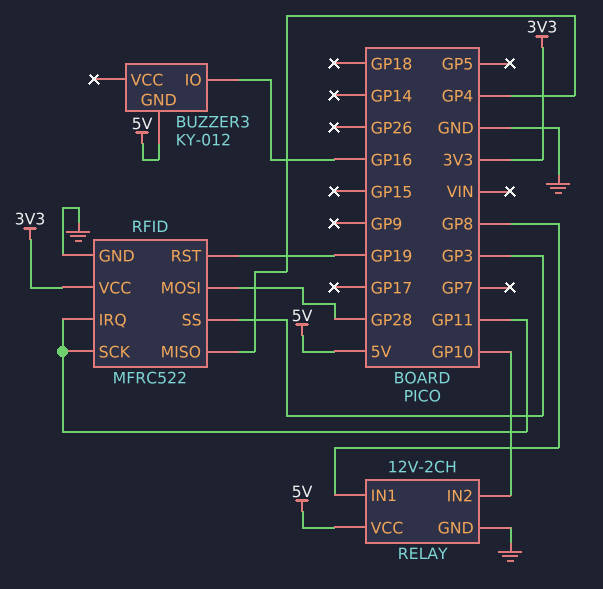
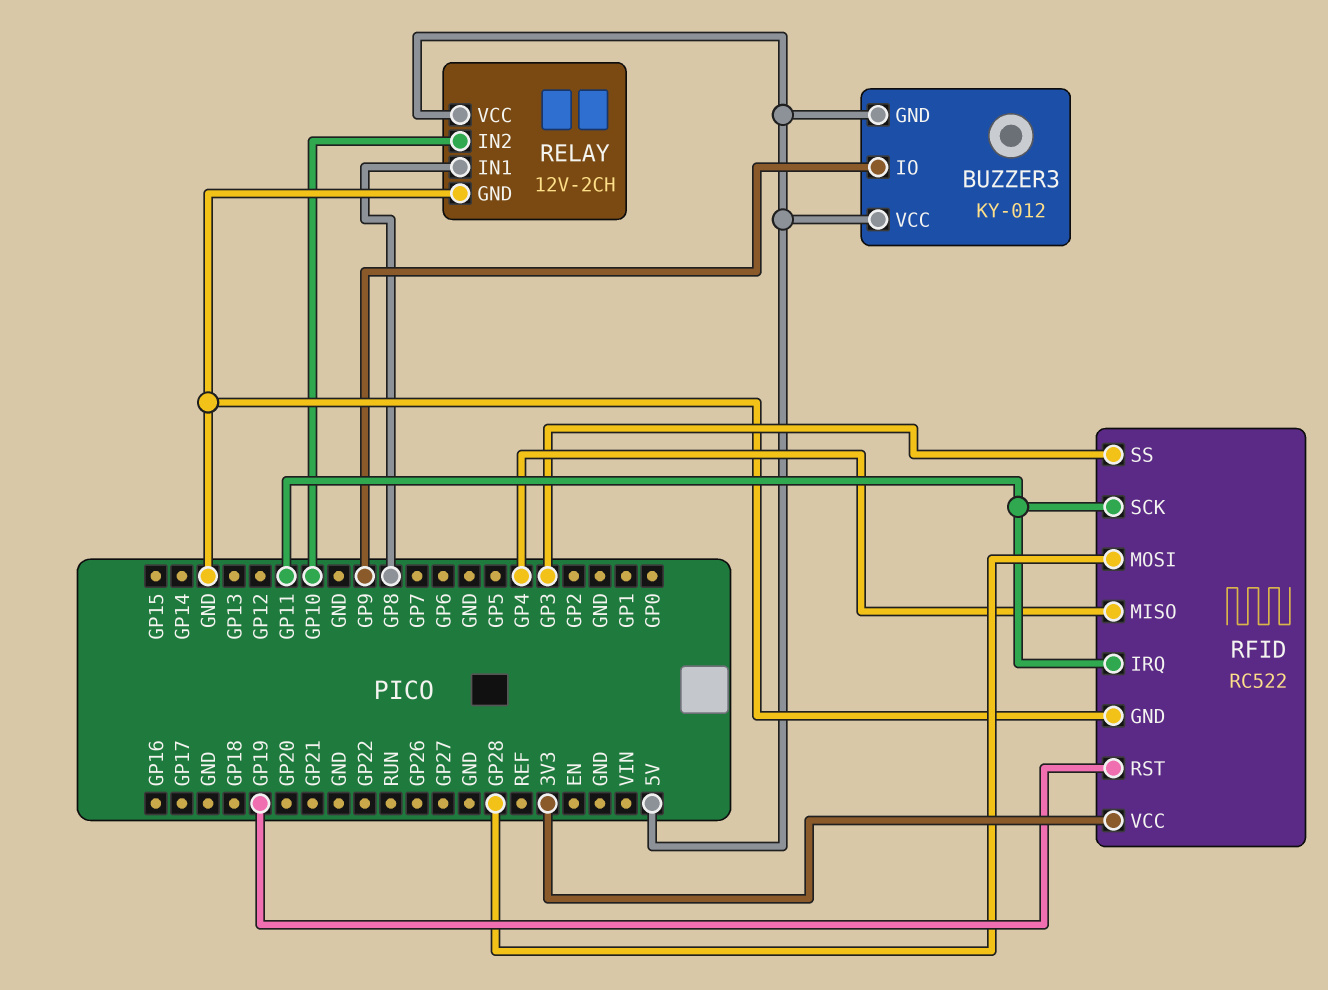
BUZZER3 pin IO: GP16 -> GP9
BUZZER3 pin VCC: none -> 5V
RFID: MFRC522 -> RC522

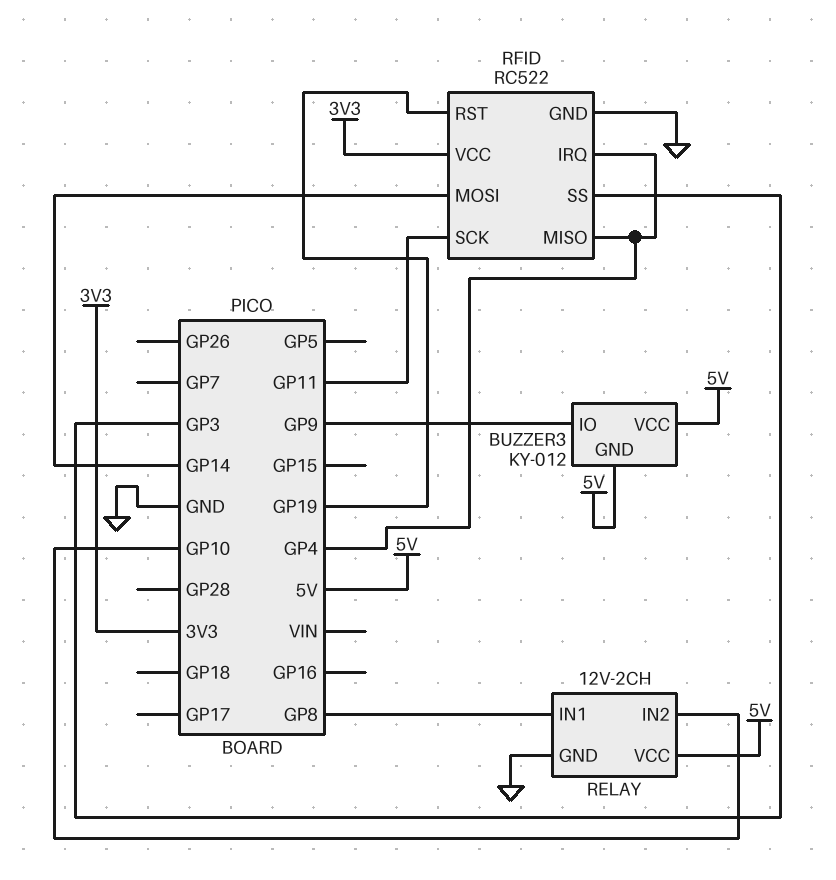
RFID pin IRQ: GP11 -> GP4
RFID pin MOSI: GP28 -> GP14

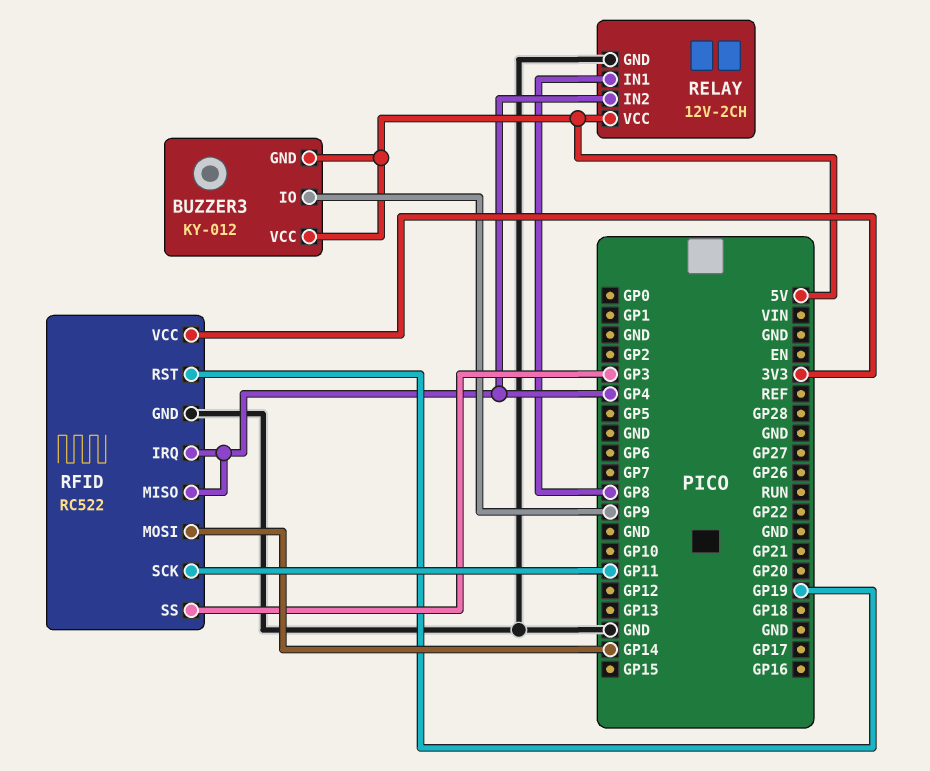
RELAY pin IN2: GP10 -> GP4

